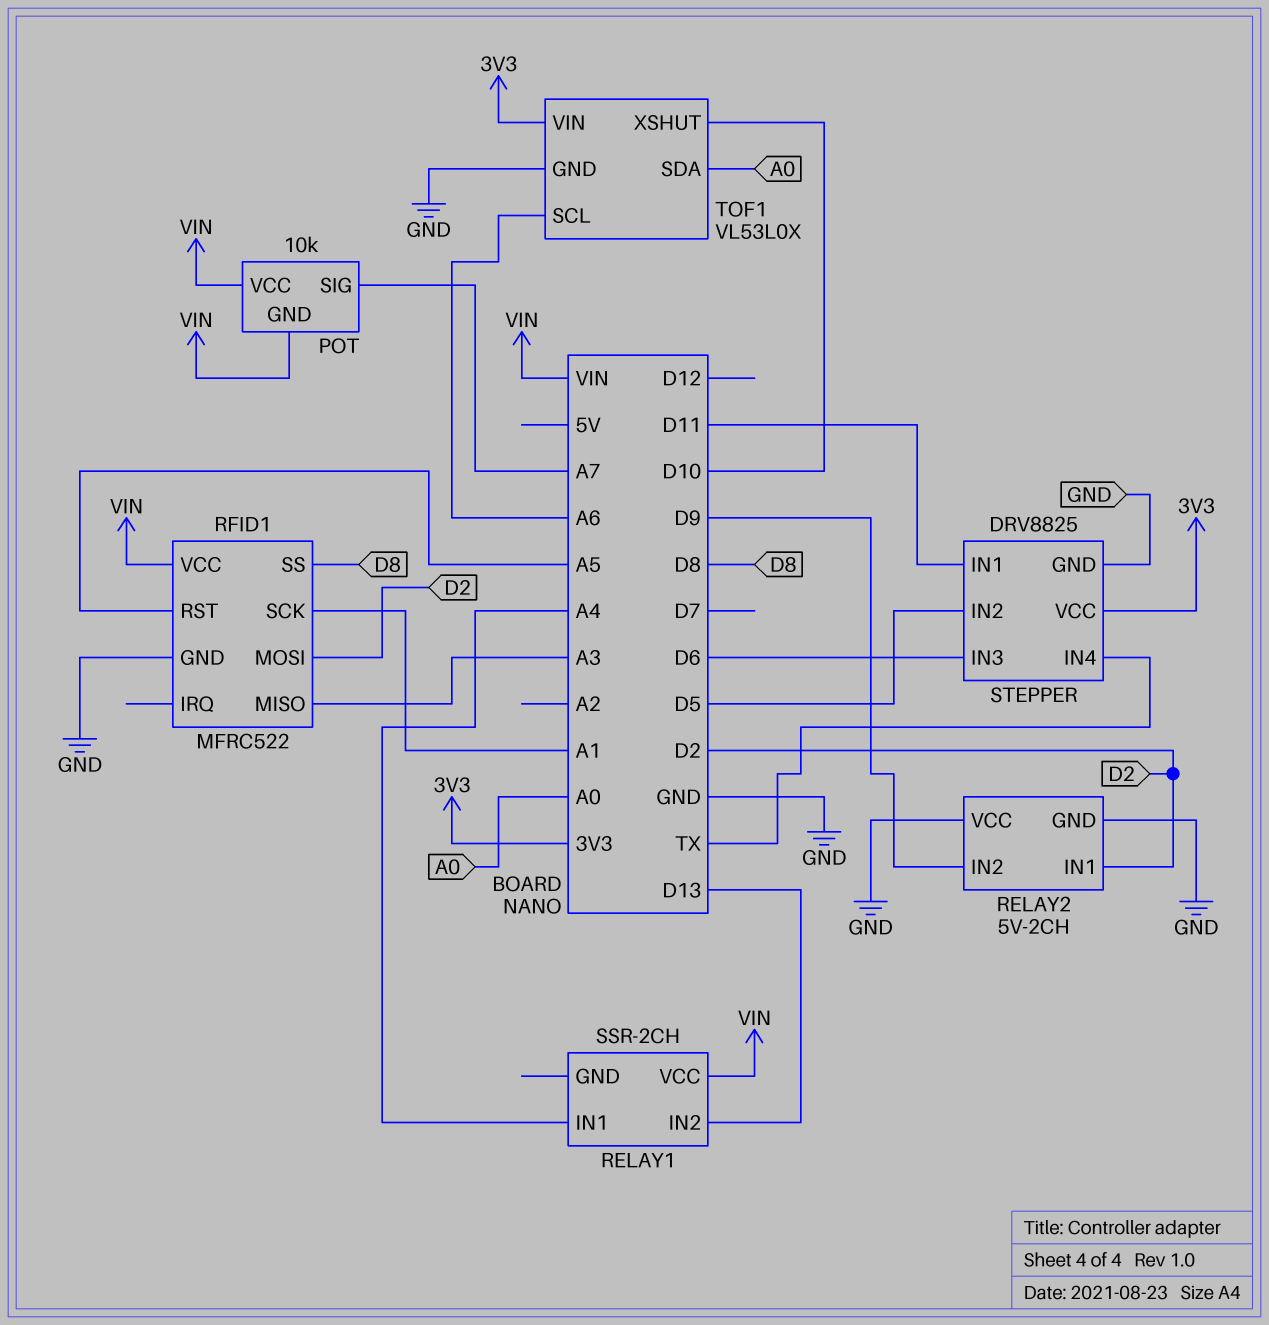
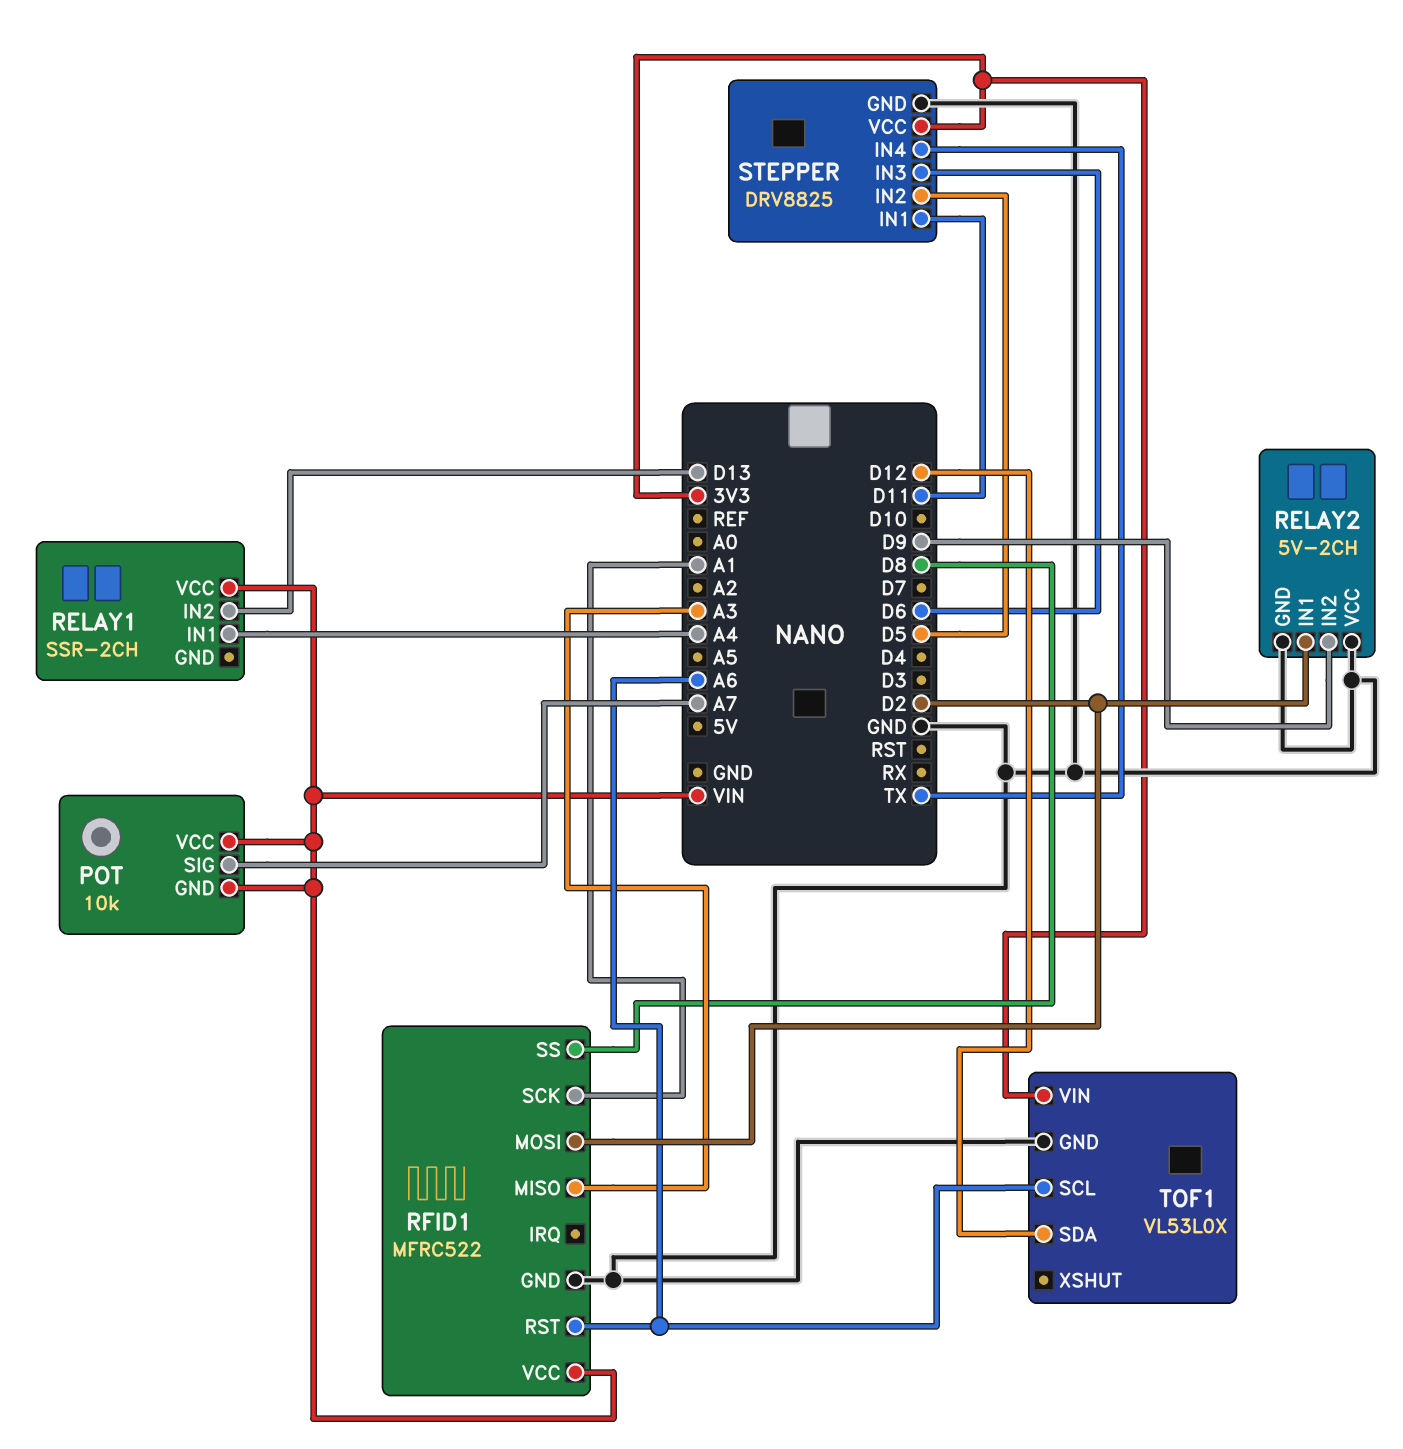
RFID1 pin RST: A5 -> A6
TOF1 pin SDA: A0 -> D12
TOF1 pin XSHUT: D10 -> none

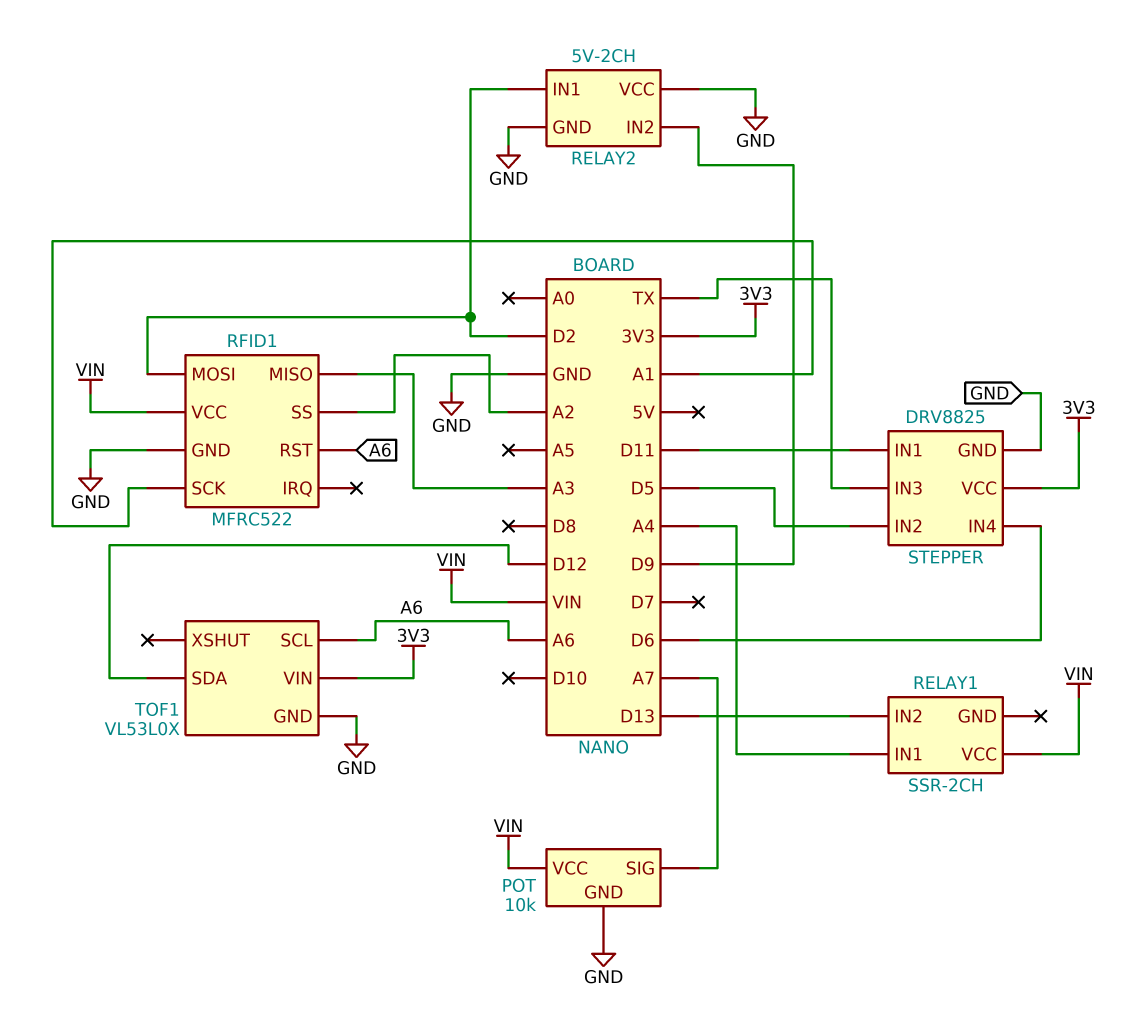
POT pin GND: VIN -> GND
RFID1 pin SS: D8 -> A2
STEPPER pin IN3: D6 -> TX
STEPPER pin IN4: TX -> D6

